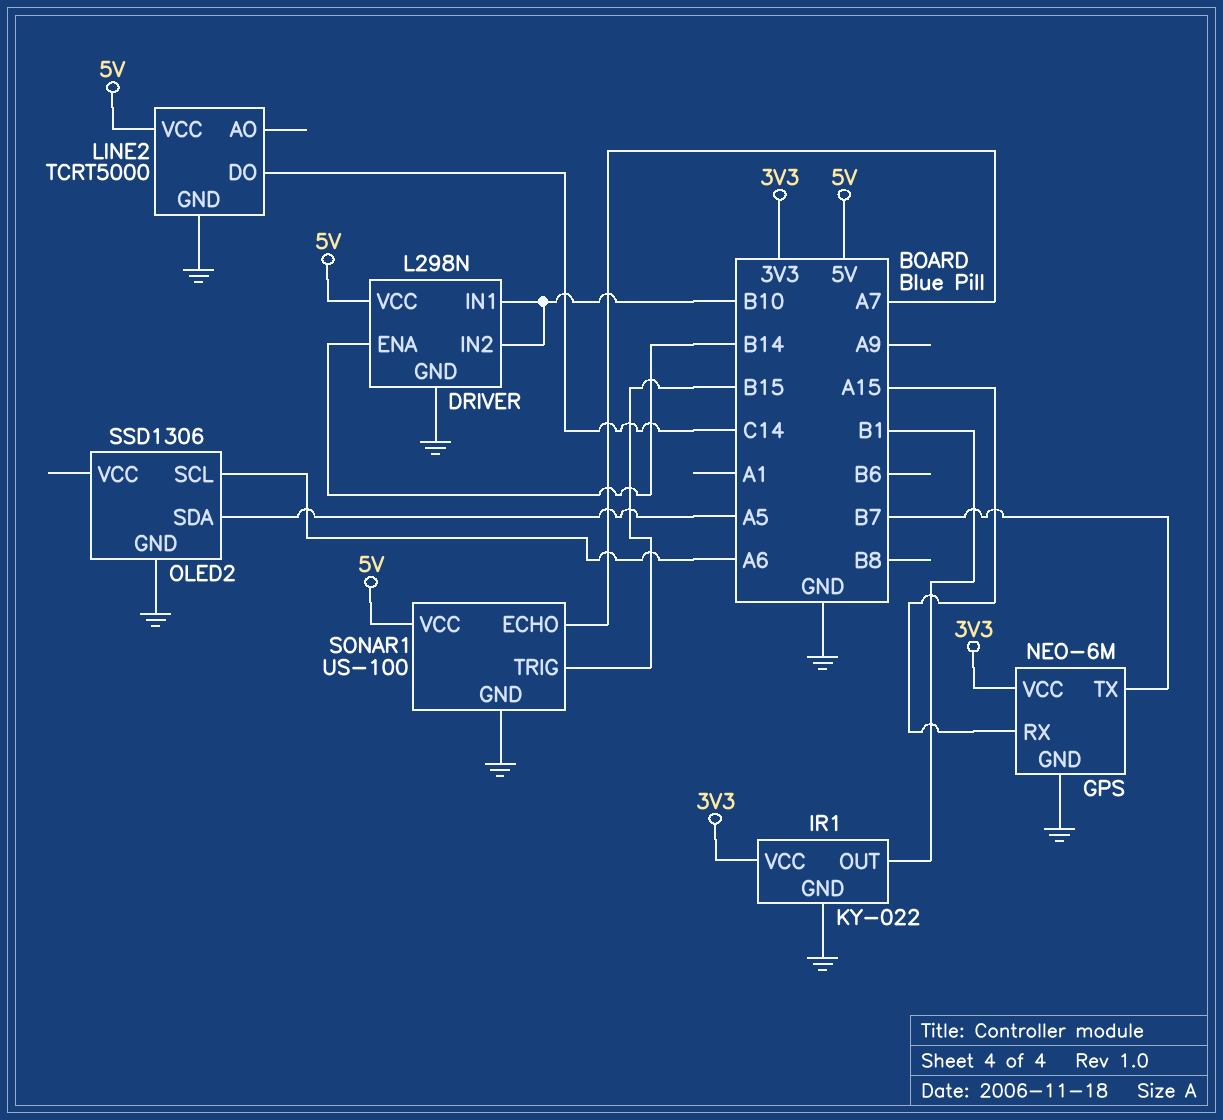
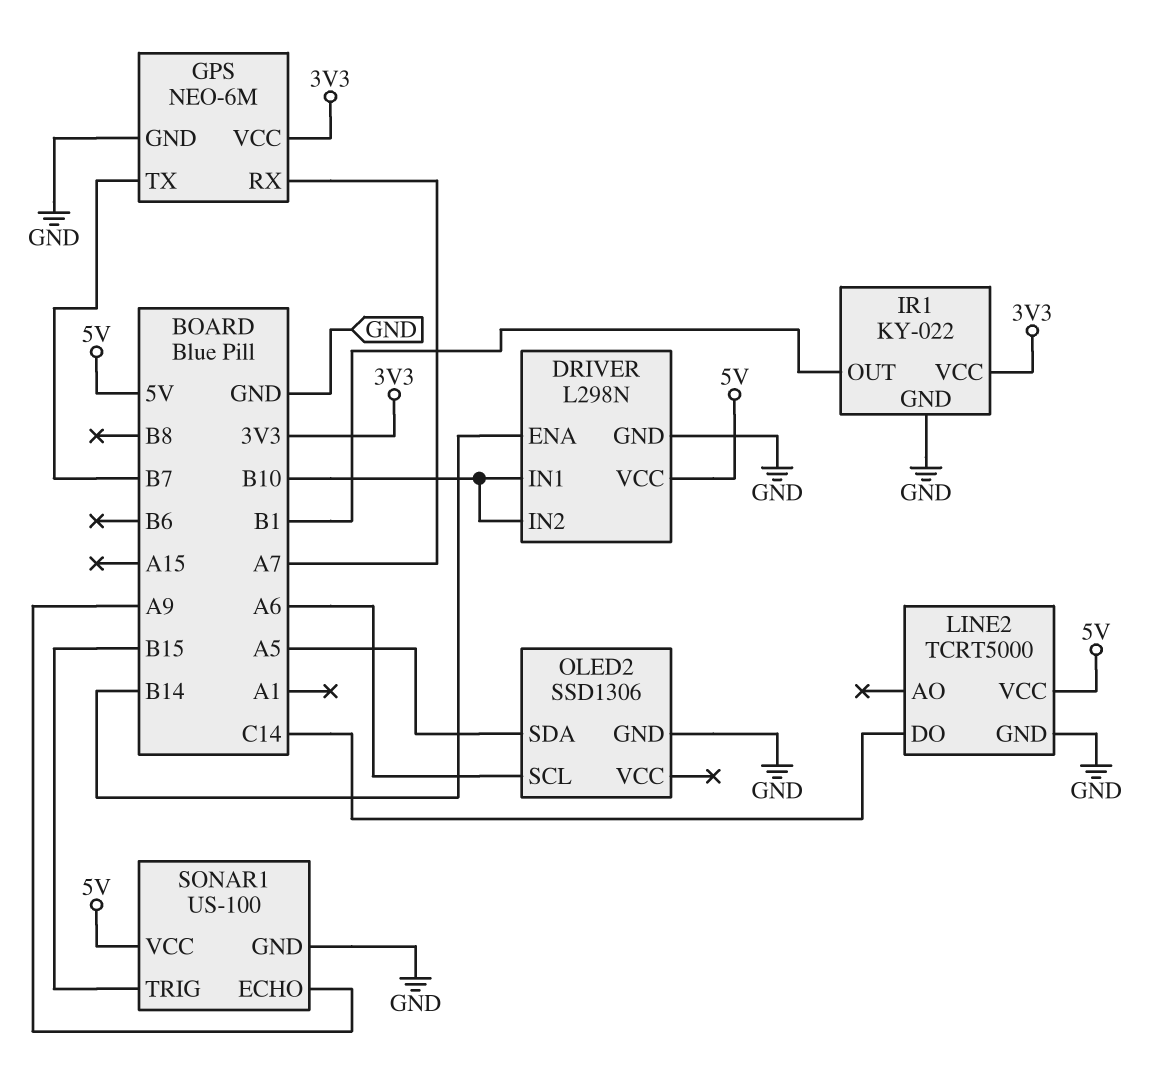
GPS pin RX: A15 -> A7
SONAR1 pin ECHO: A7 -> A9

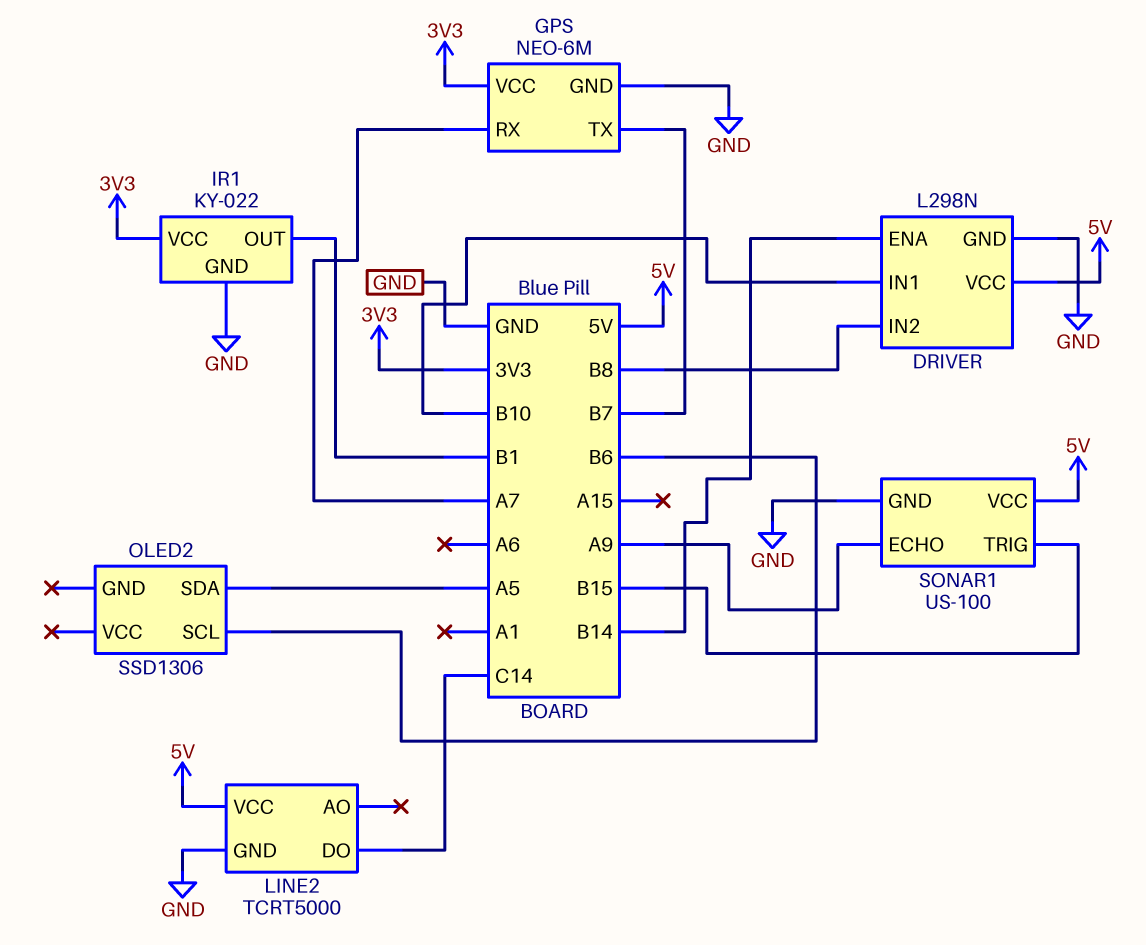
DRIVER pin IN2: B10 -> B8
OLED2 pin GND: GND -> none
OLED2 pin SCL: A6 -> B6

